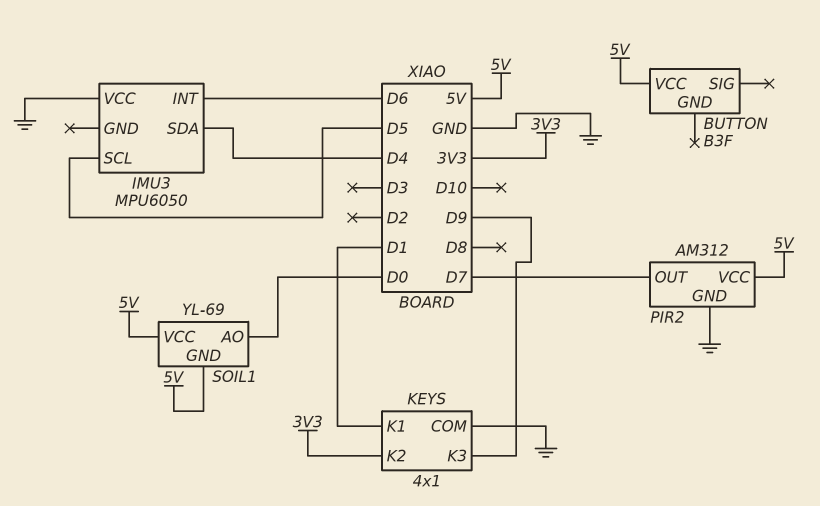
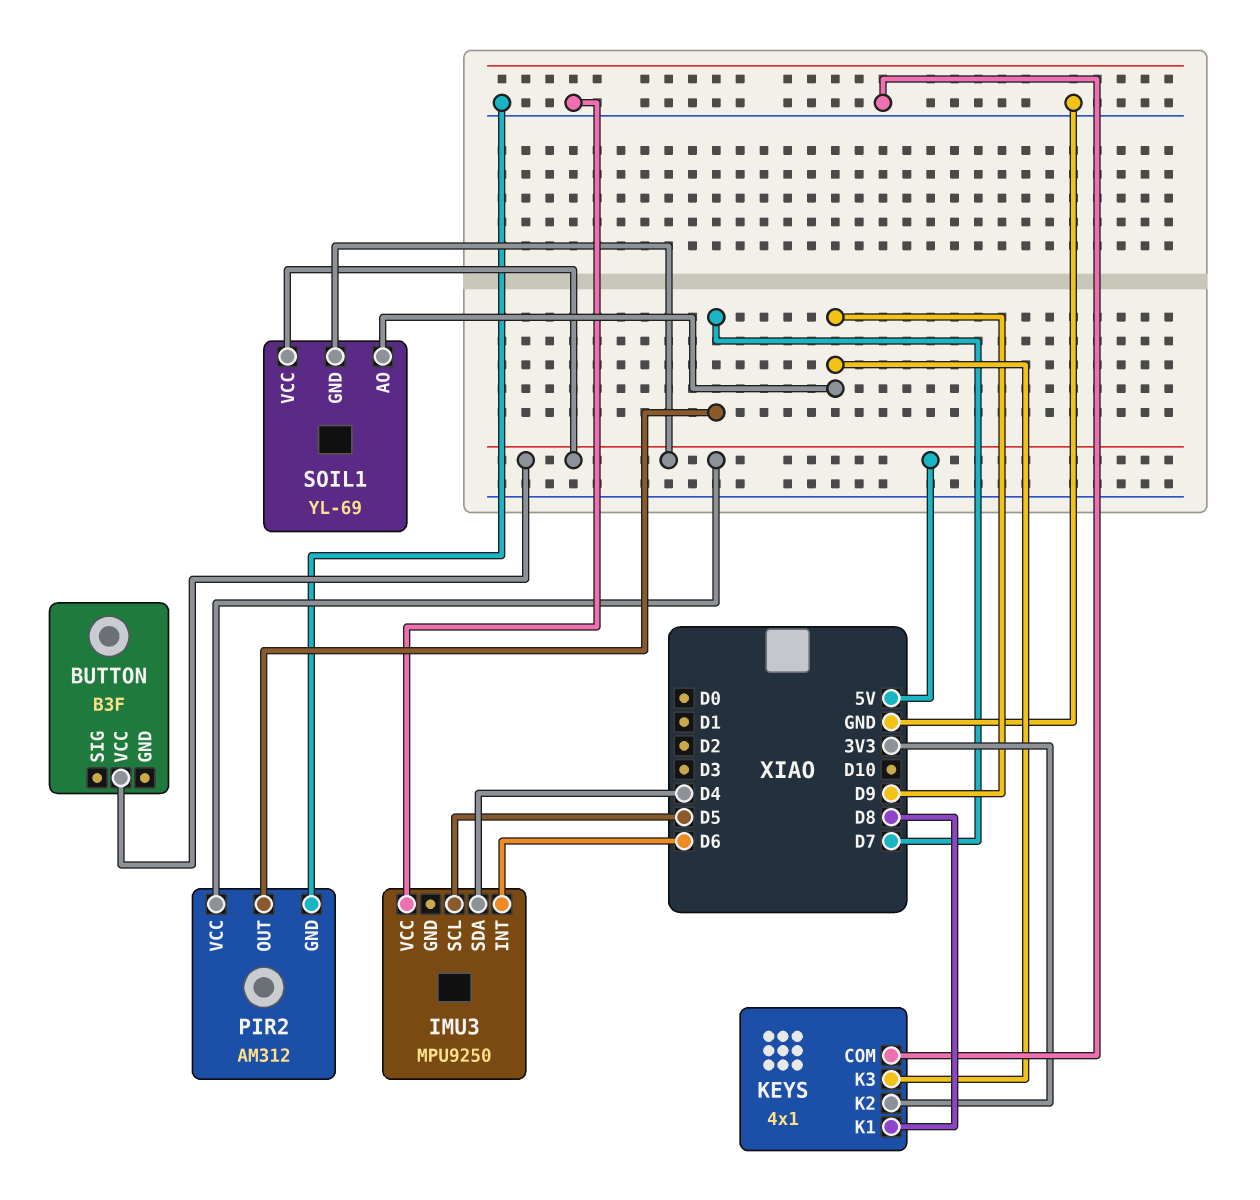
IMU3: MPU6050 -> MPU9250
KEYS pin K1: D1 -> D8
SOIL1 pin AO: D0 -> D9

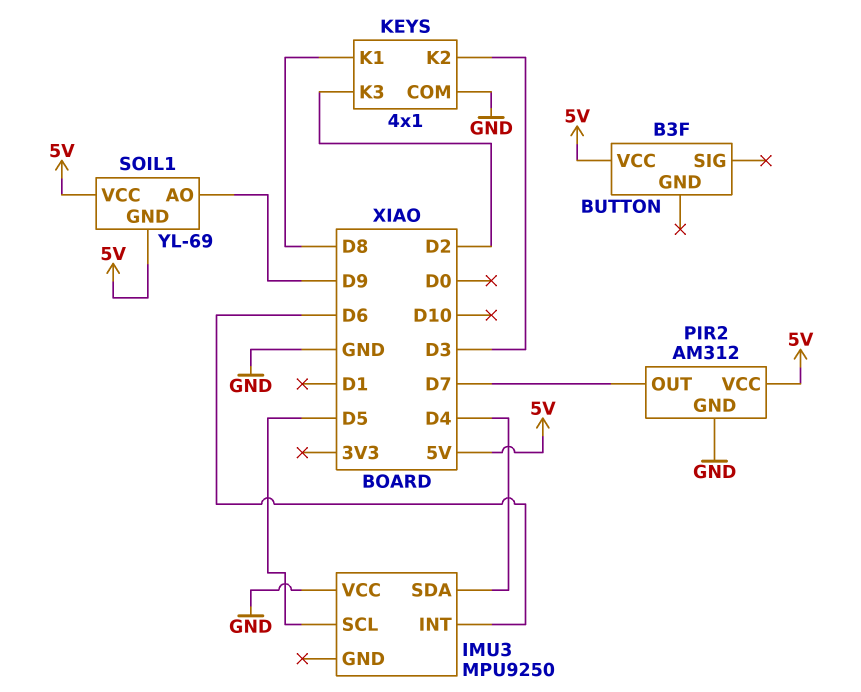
KEYS pin K2: 3V3 -> D3
KEYS pin K3: D9 -> D2

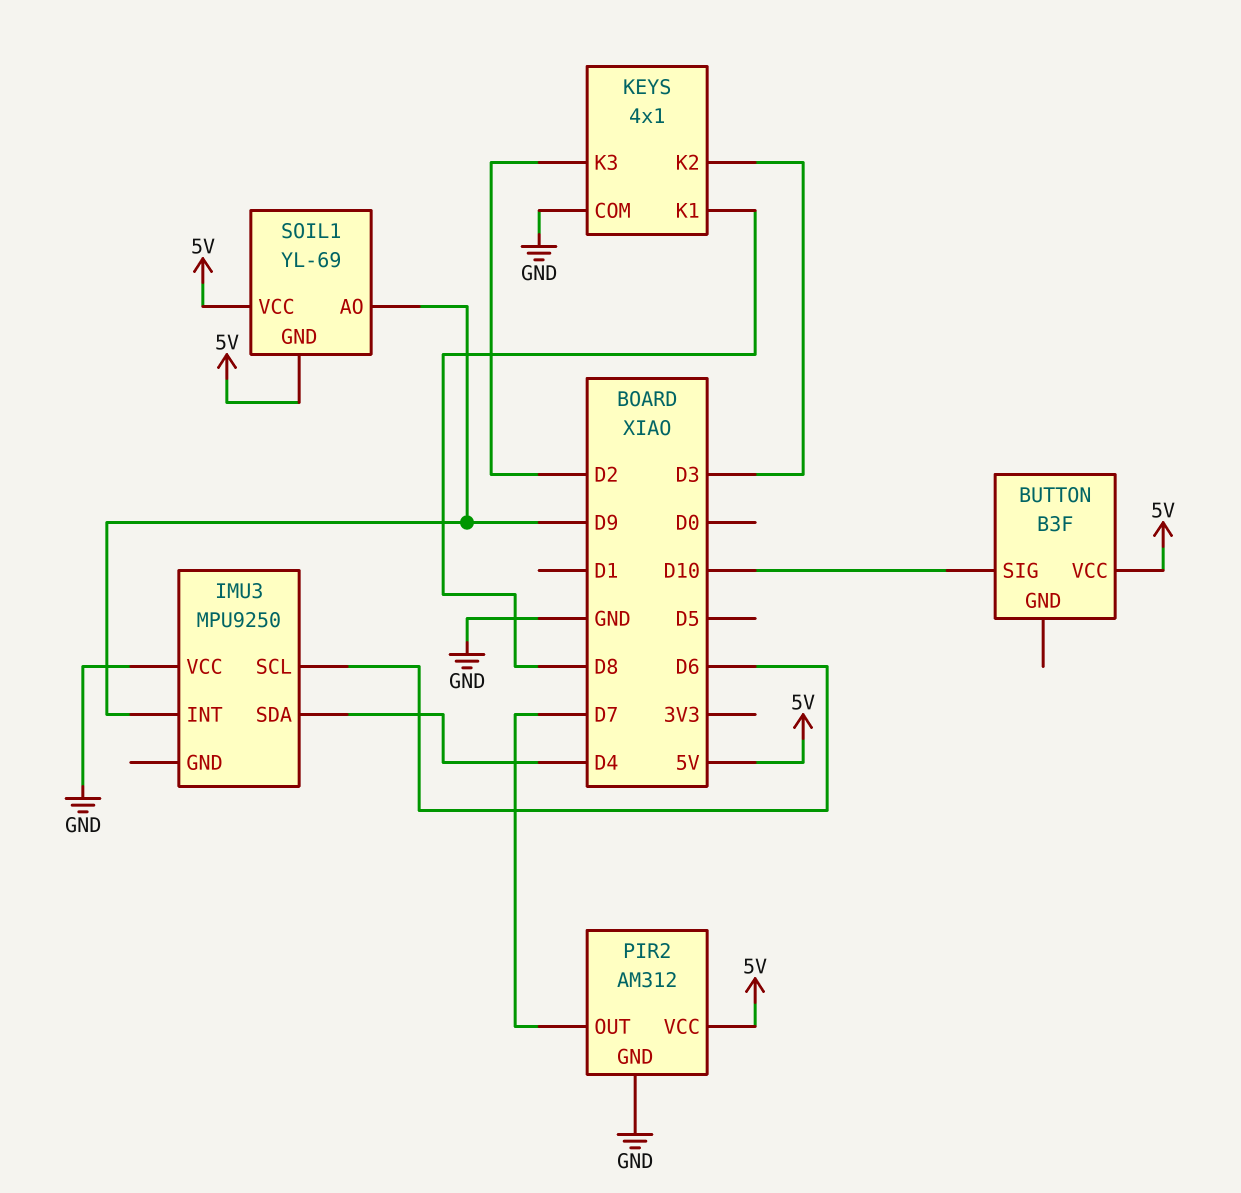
BUTTON pin SIG: none -> D10
IMU3 pin INT: D6 -> D9
IMU3 pin SCL: D5 -> D6

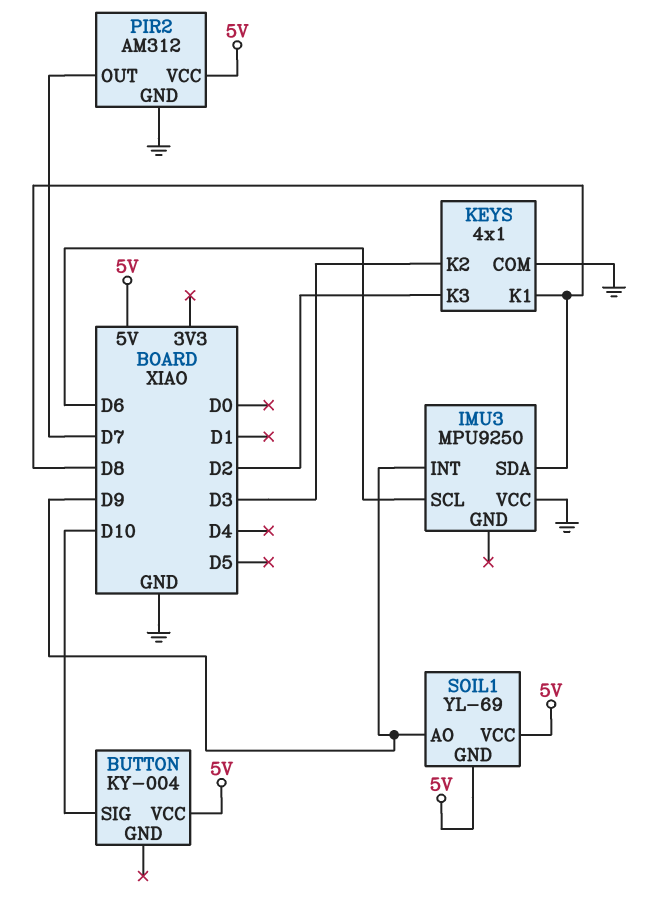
BUTTON: B3F -> KY-004
IMU3 pin SDA: D4 -> D8

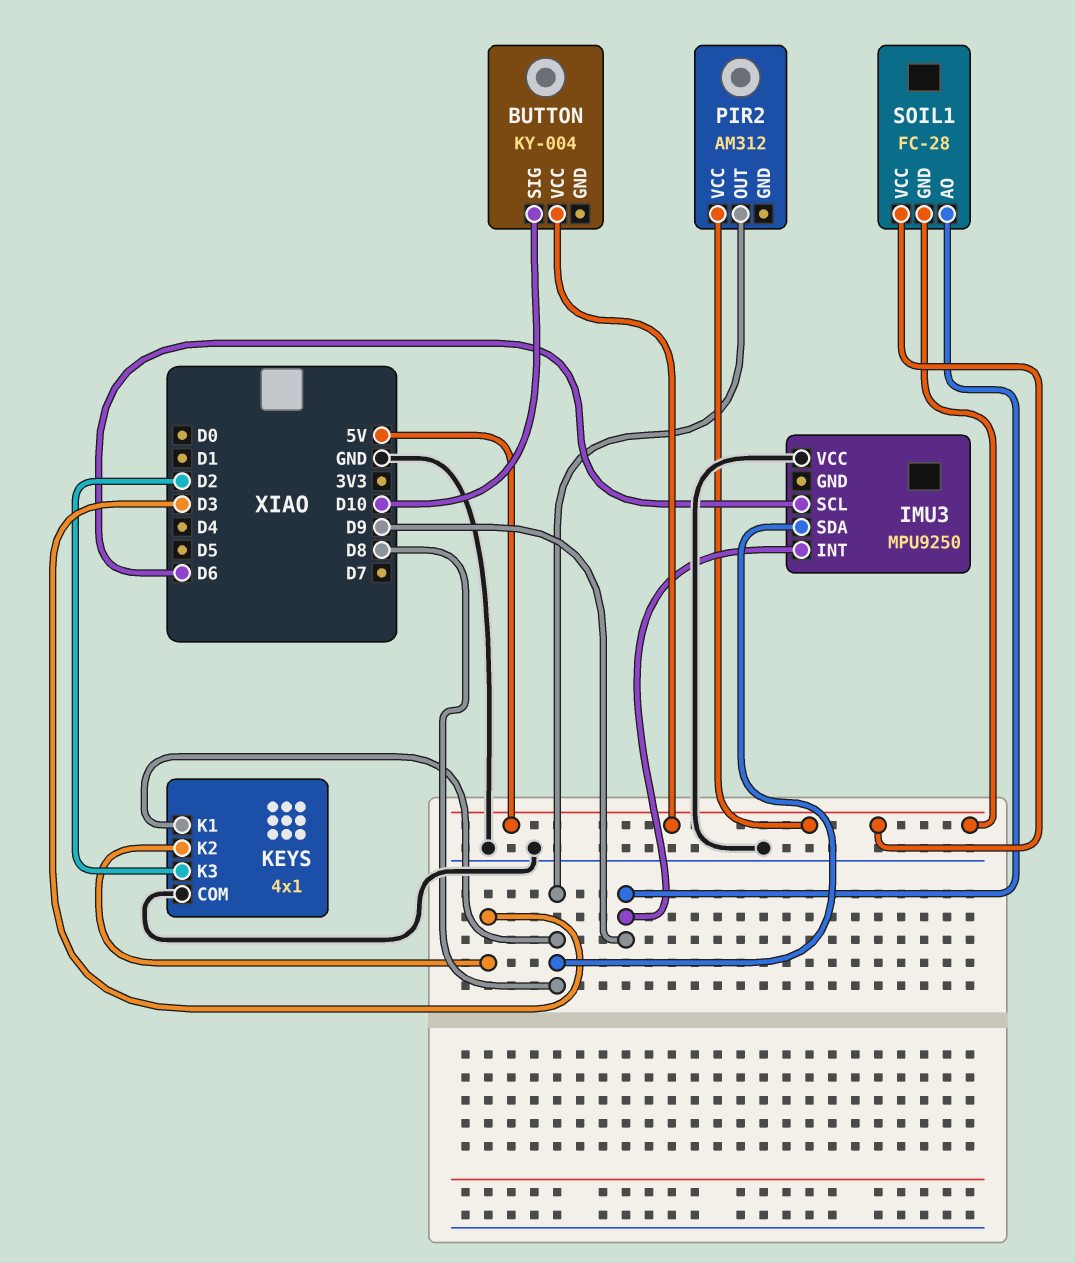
PIR2 pin GND: GND -> none
PIR2 pin OUT: D7 -> D8
SOIL1: YL-69 -> FC-28

